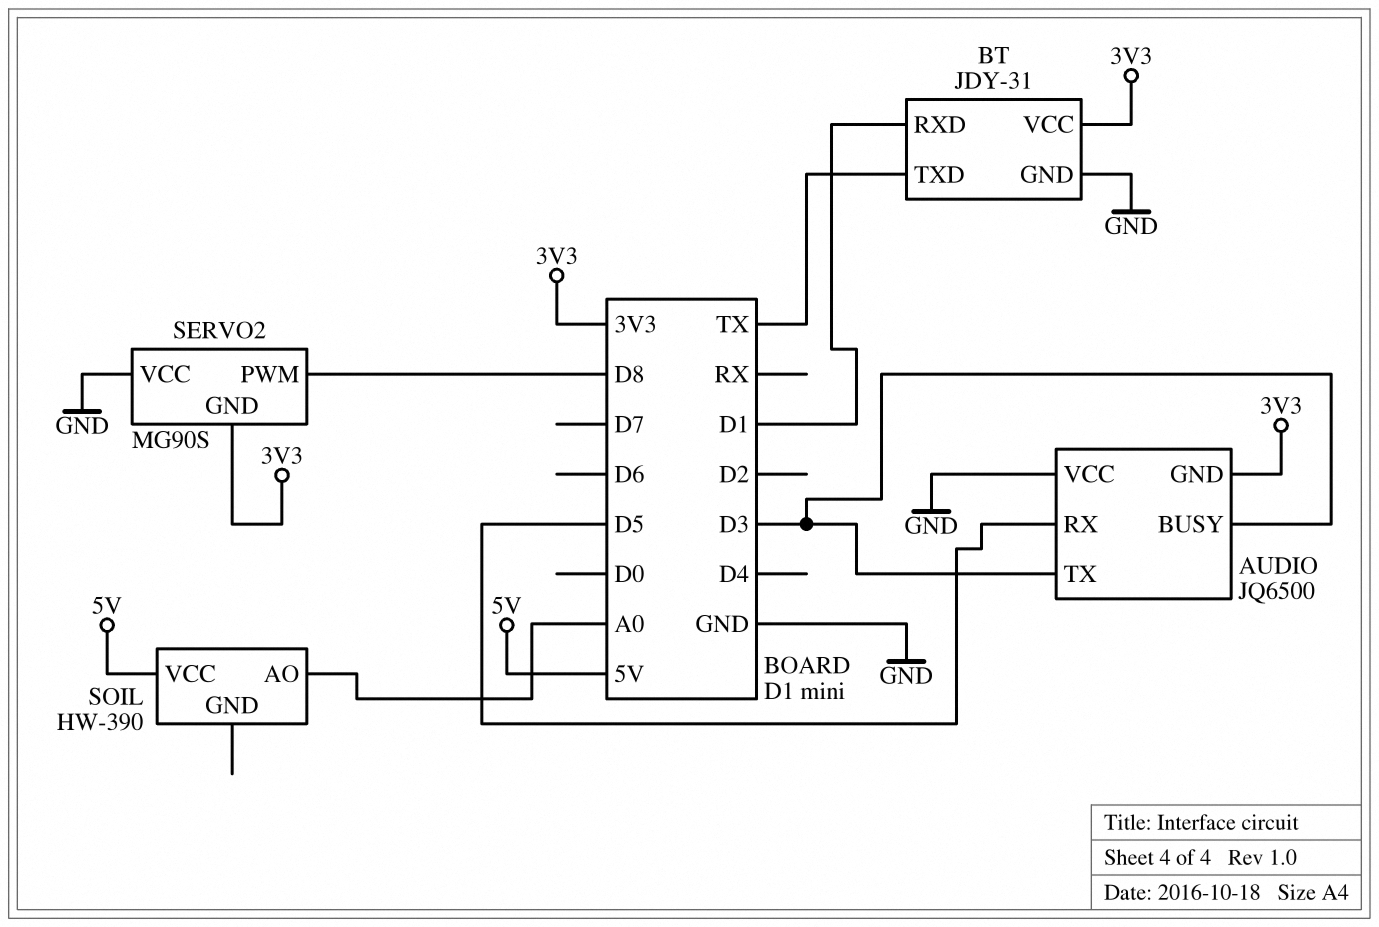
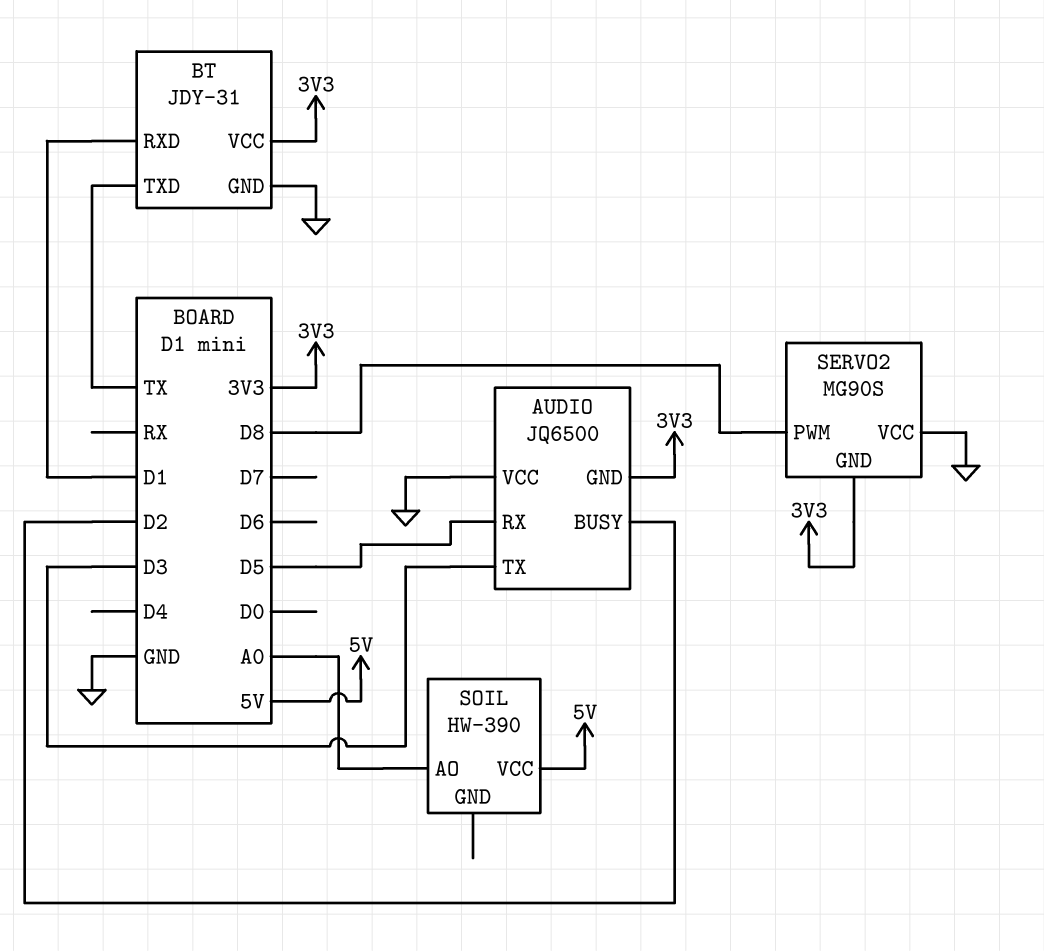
AUDIO pin BUSY: D3 -> D2

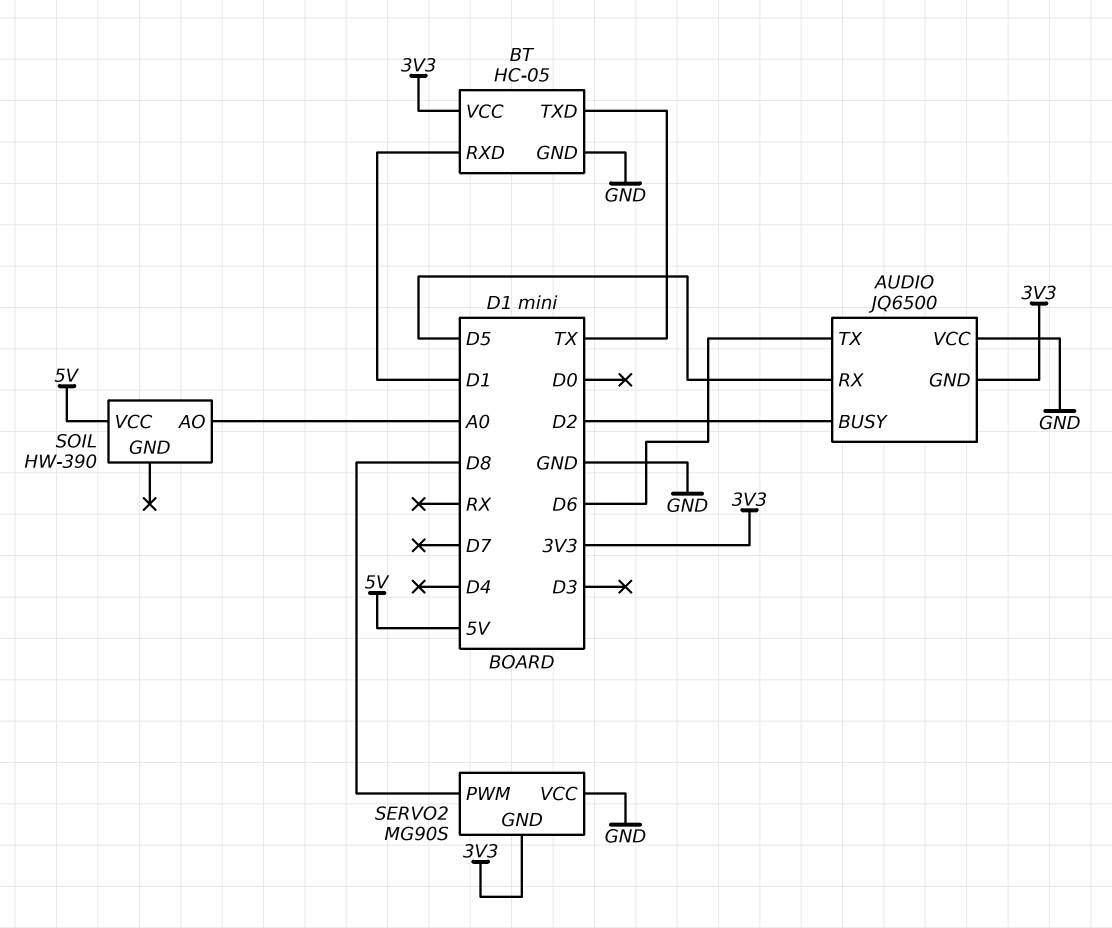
AUDIO pin TX: D3 -> D6
BT: JDY-31 -> HC-05

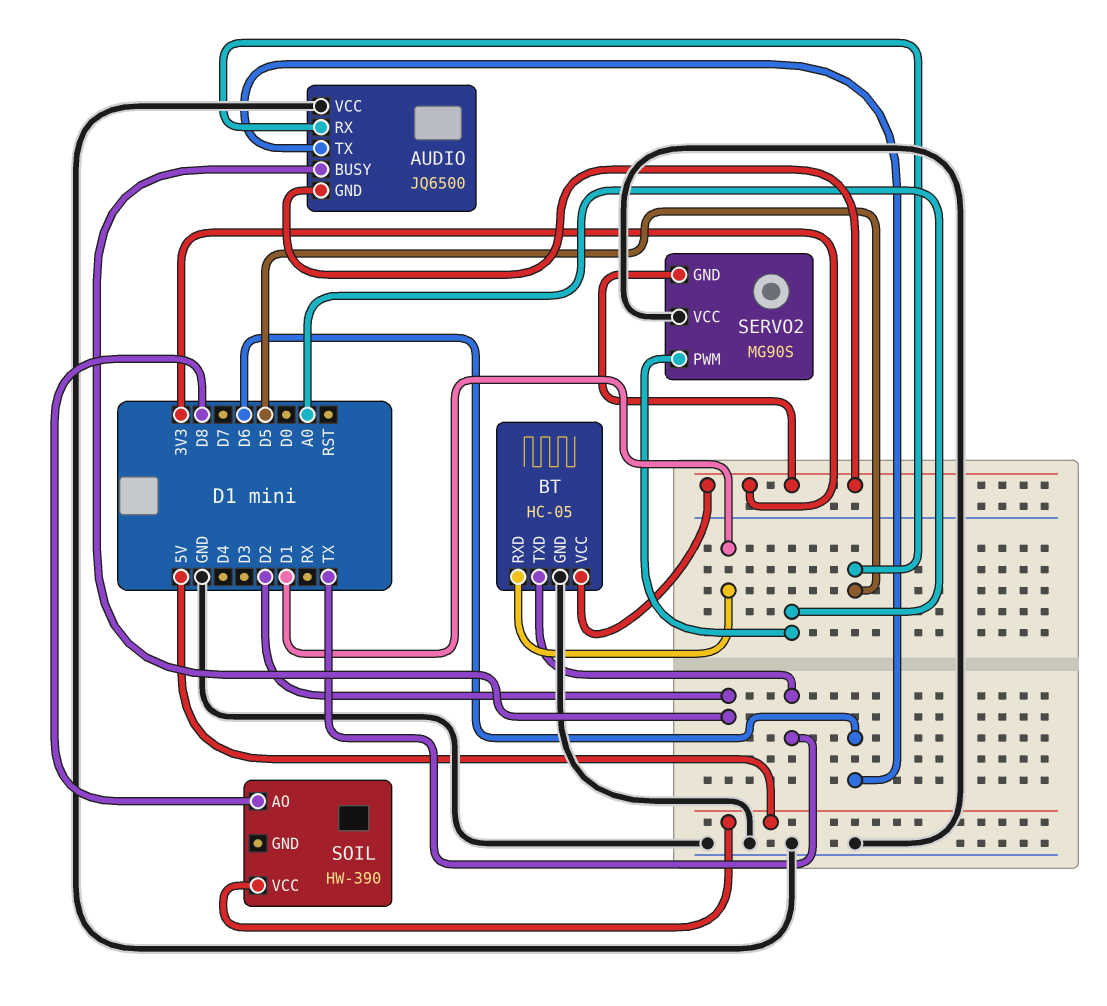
SERVO2 pin PWM: D8 -> A0
SOIL pin AO: A0 -> D8

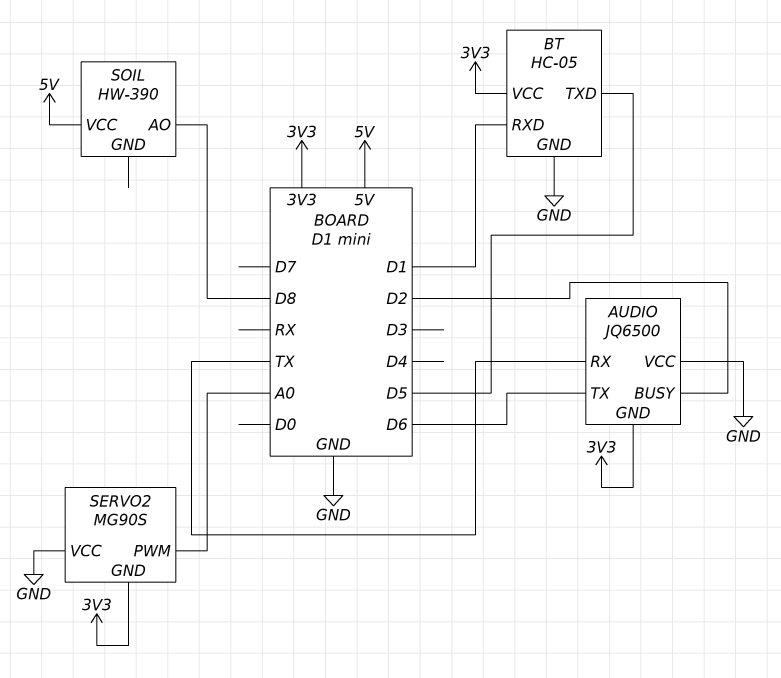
AUDIO pin RX: D5 -> TX
BT pin TXD: TX -> D5

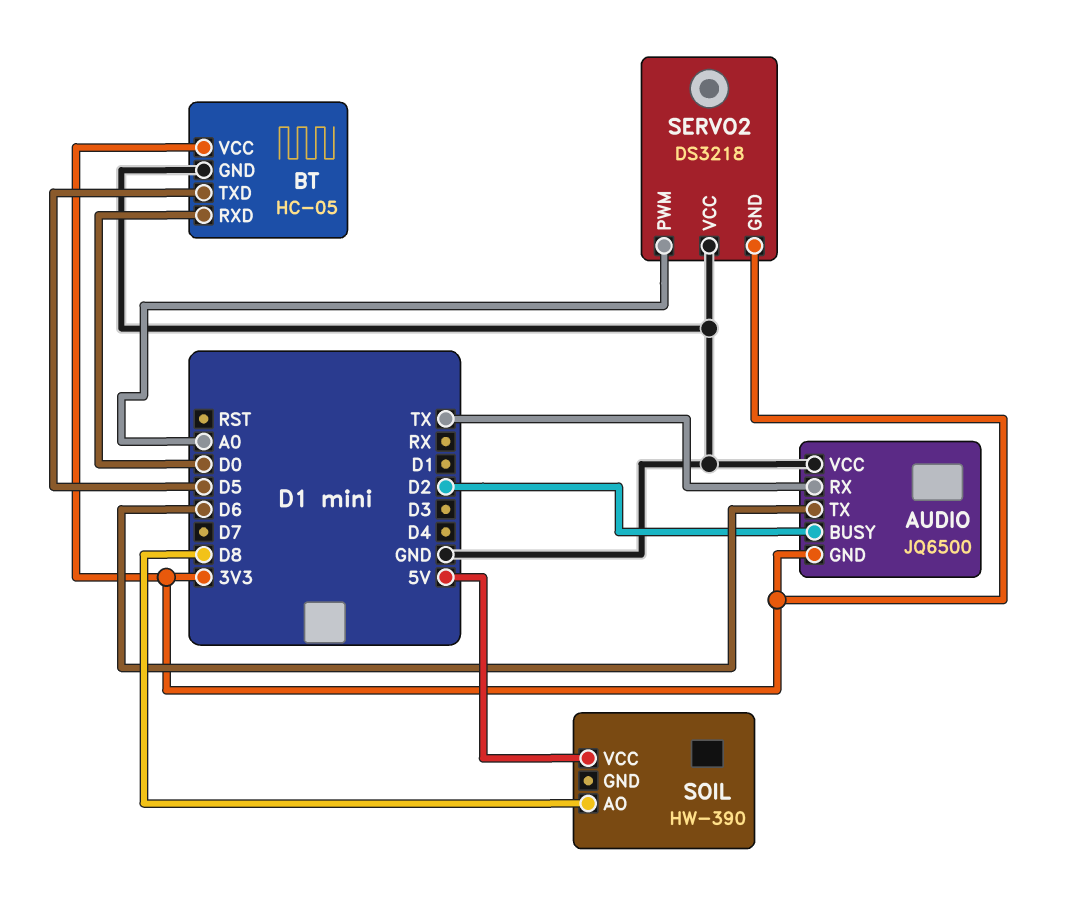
BT pin RXD: D1 -> D0
SERVO2: MG90S -> DS3218

